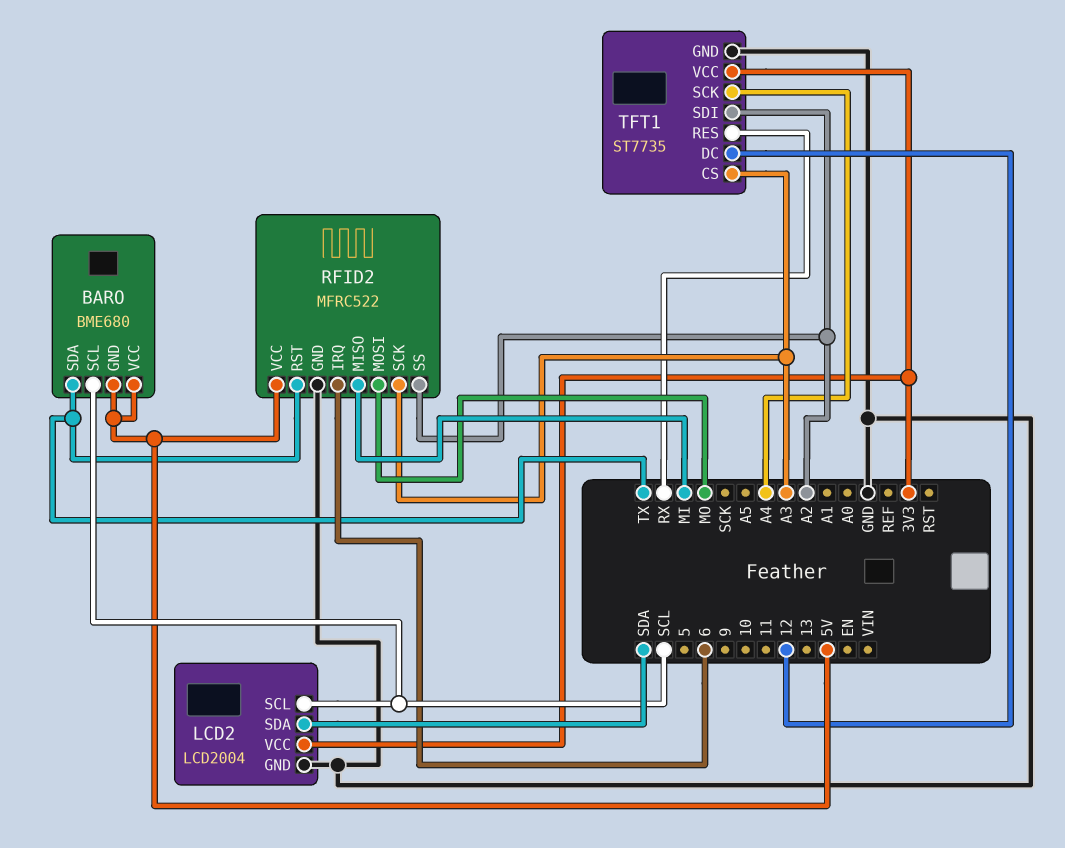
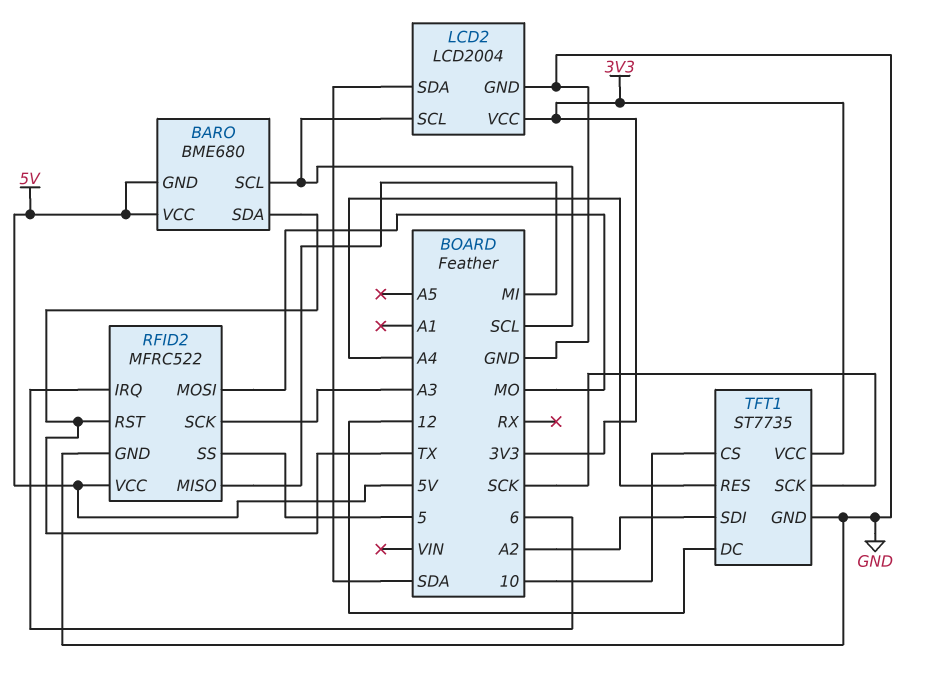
RFID2 pin SS: A2 -> 5
TFT1 pin CS: A3 -> 10
TFT1 pin RES: RX -> A4
TFT1 pin SCK: A4 -> SCK

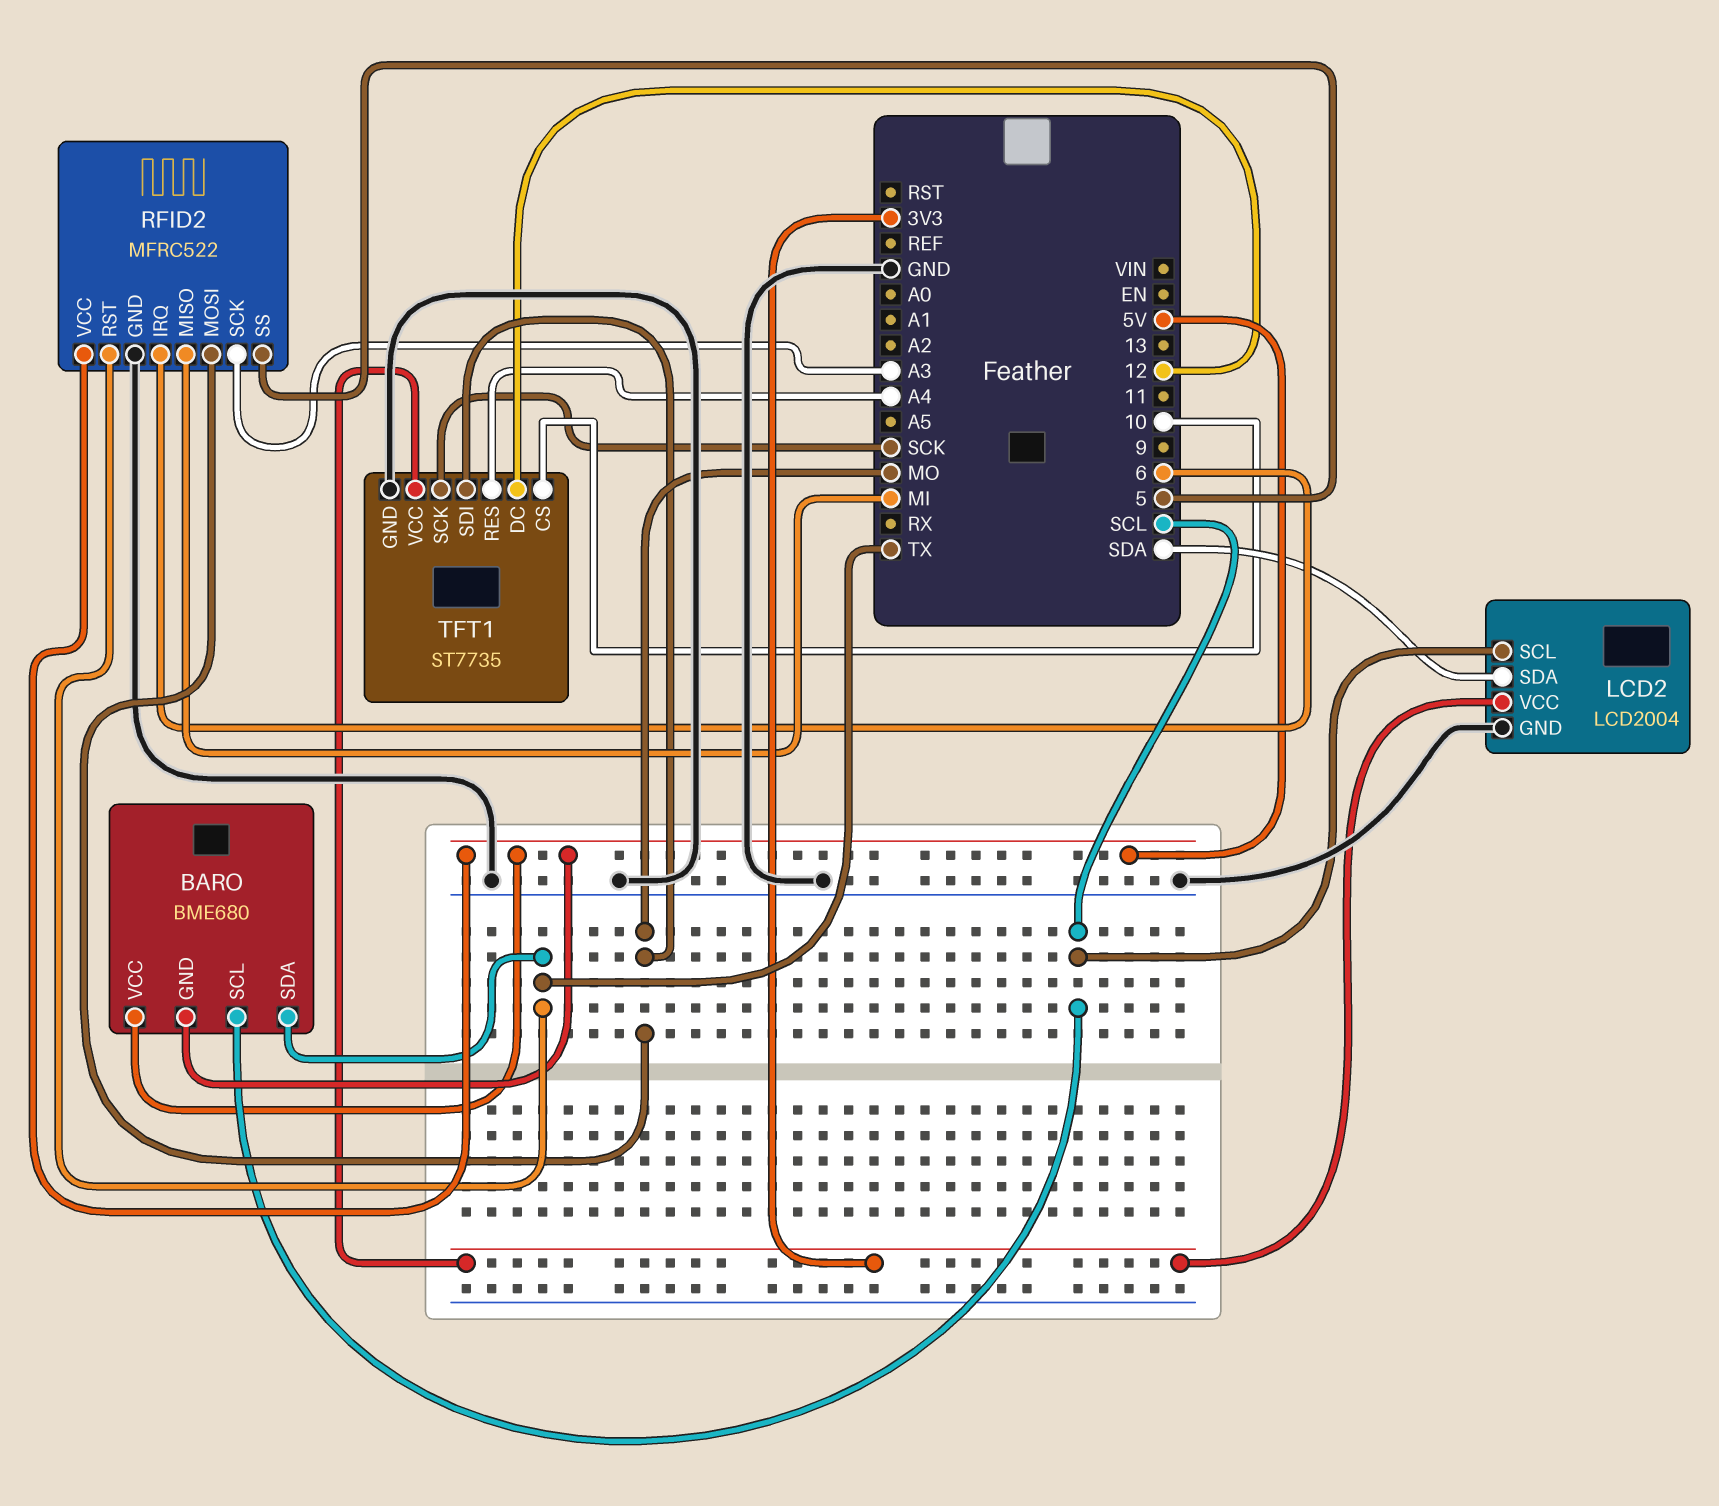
TFT1 pin SDI: A2 -> MO

